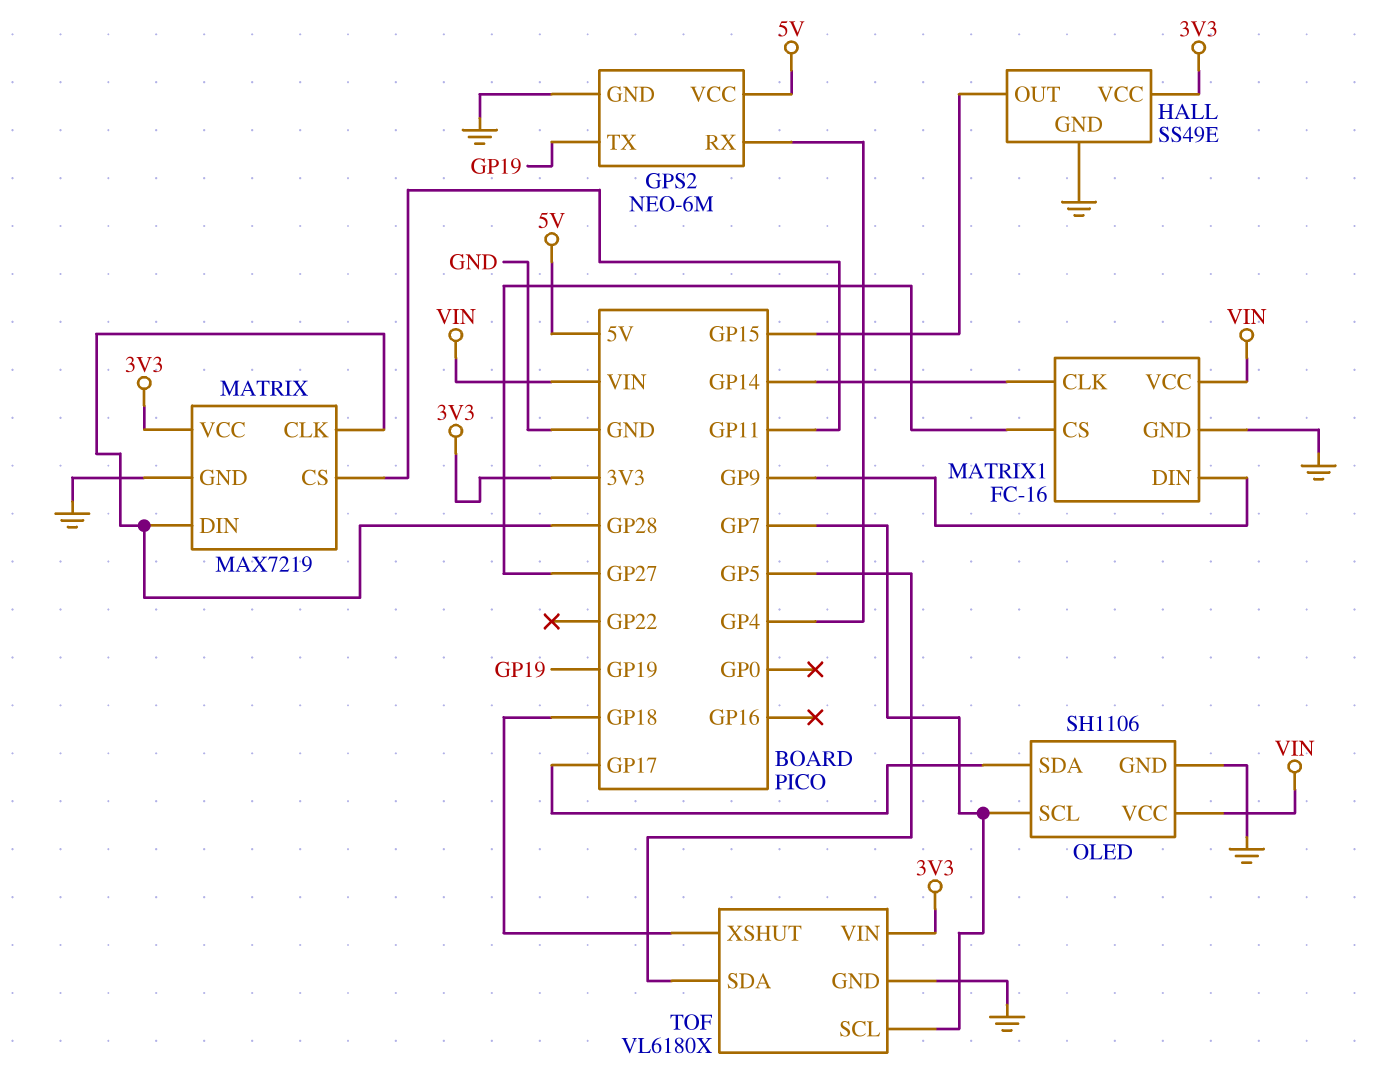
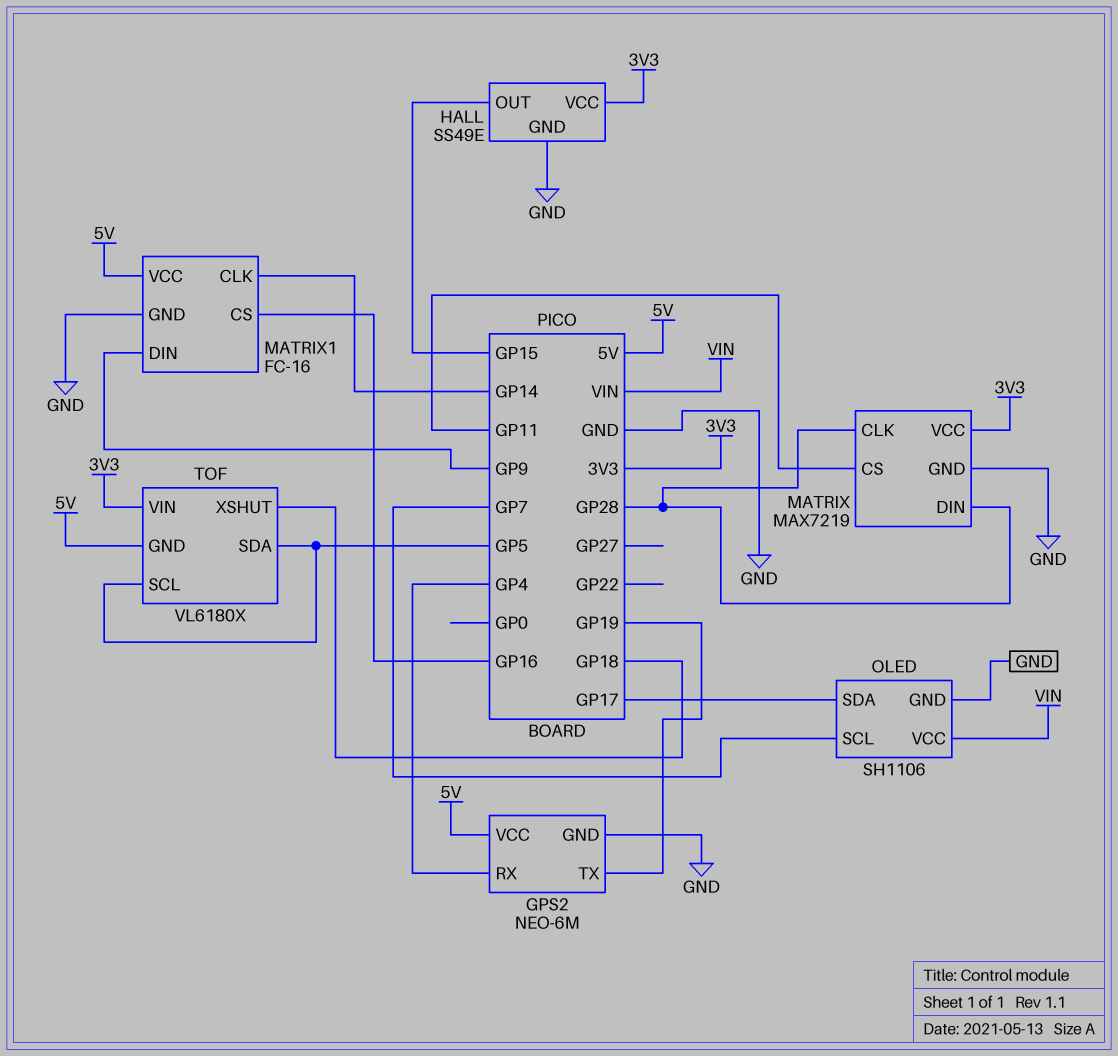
MATRIX1 pin CS: GP27 -> GP16
MATRIX1 pin VCC: VIN -> 5V
TOF pin GND: GND -> 5V
TOF pin SCL: GP7 -> GP5

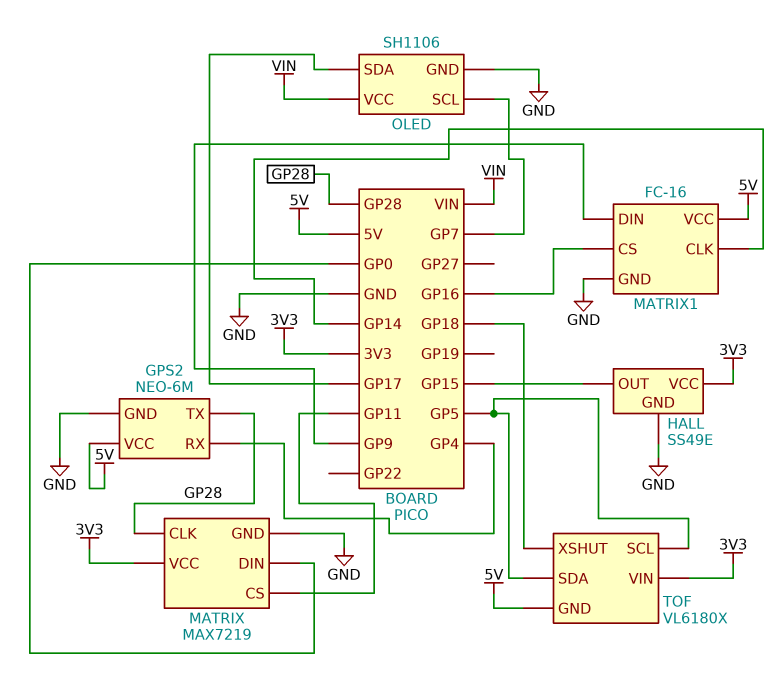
GPS2 pin TX: GP19 -> GP28
MATRIX pin DIN: GP28 -> GP0

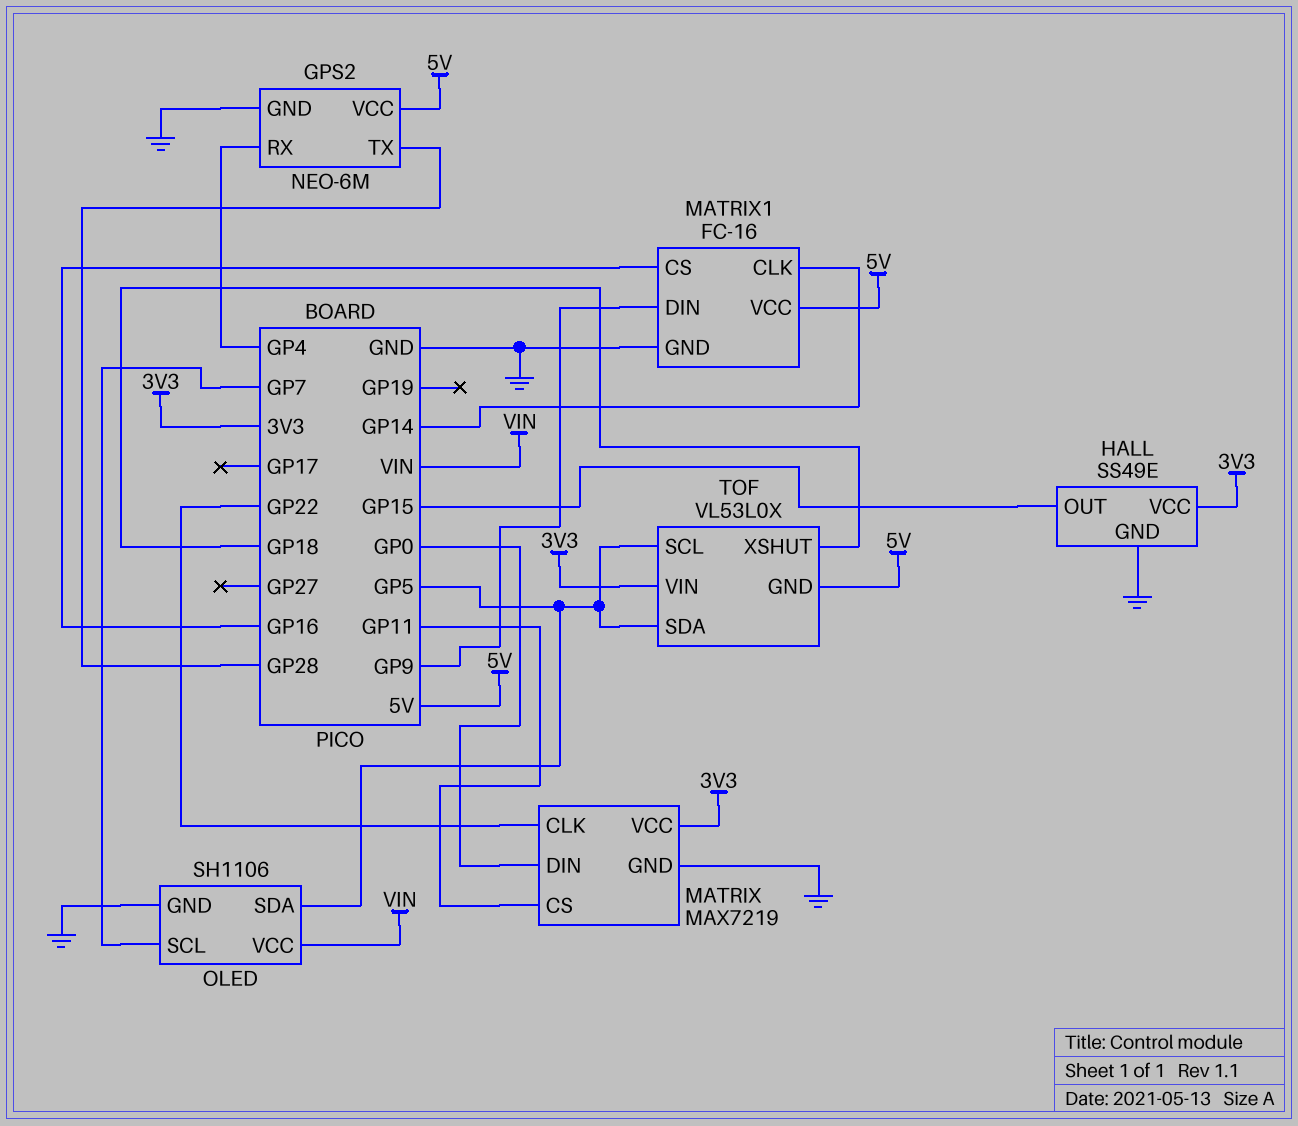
MATRIX pin CLK: GP28 -> GP22
OLED pin SDA: GP17 -> GP5
TOF: VL6180X -> VL53L0X

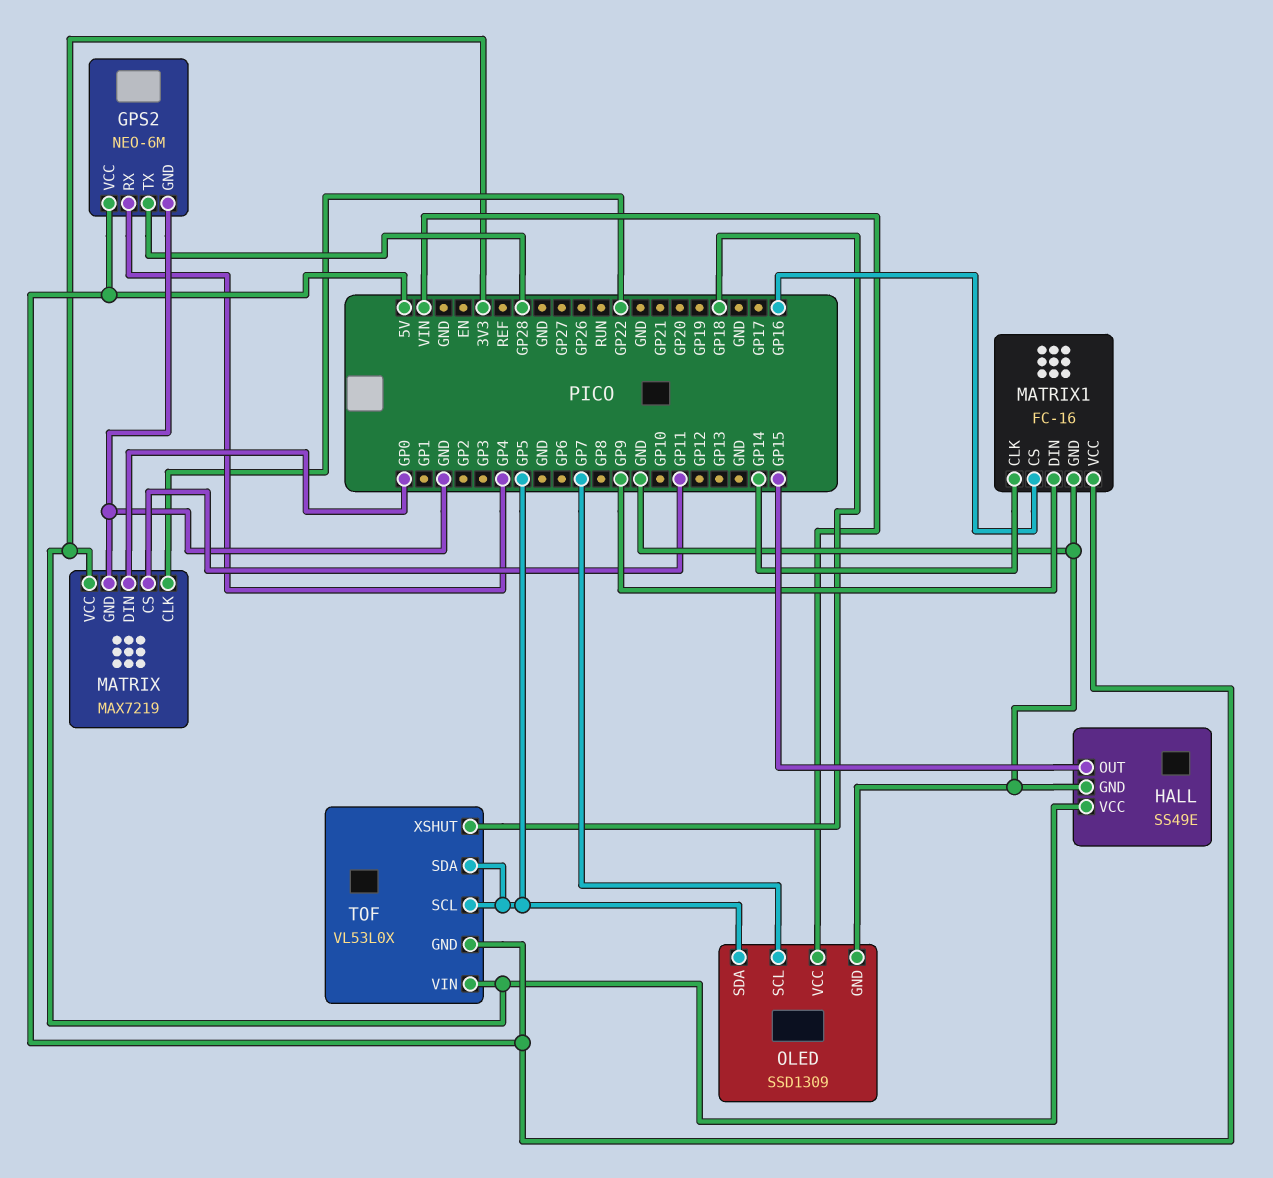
OLED: SH1106 -> SSD1309

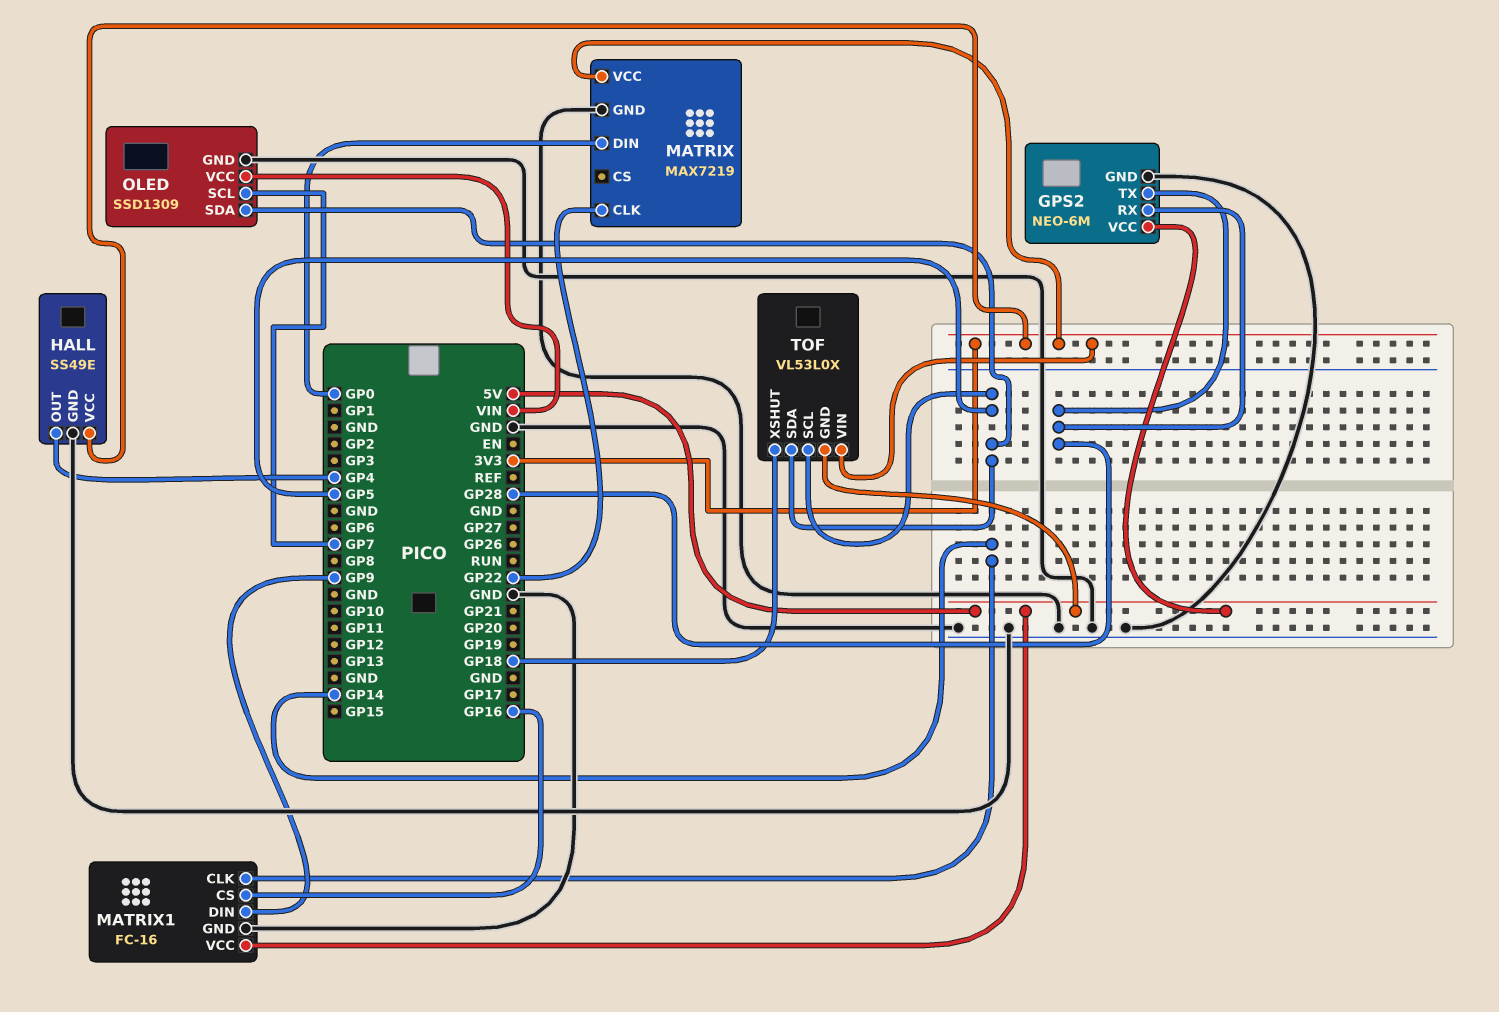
GPS2 pin RX: GP4 -> GP28
HALL pin OUT: GP15 -> GP4
MATRIX pin CS: GP11 -> none

